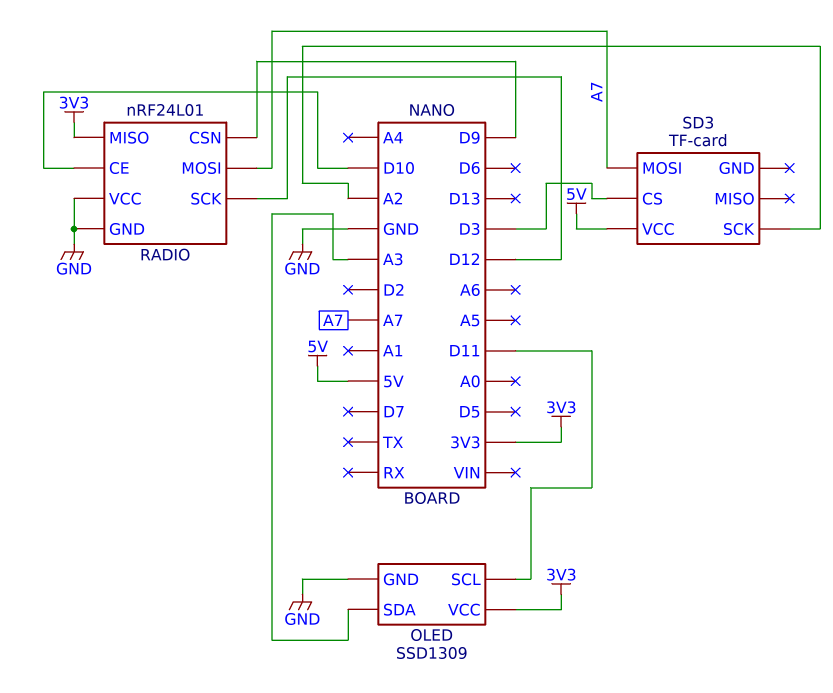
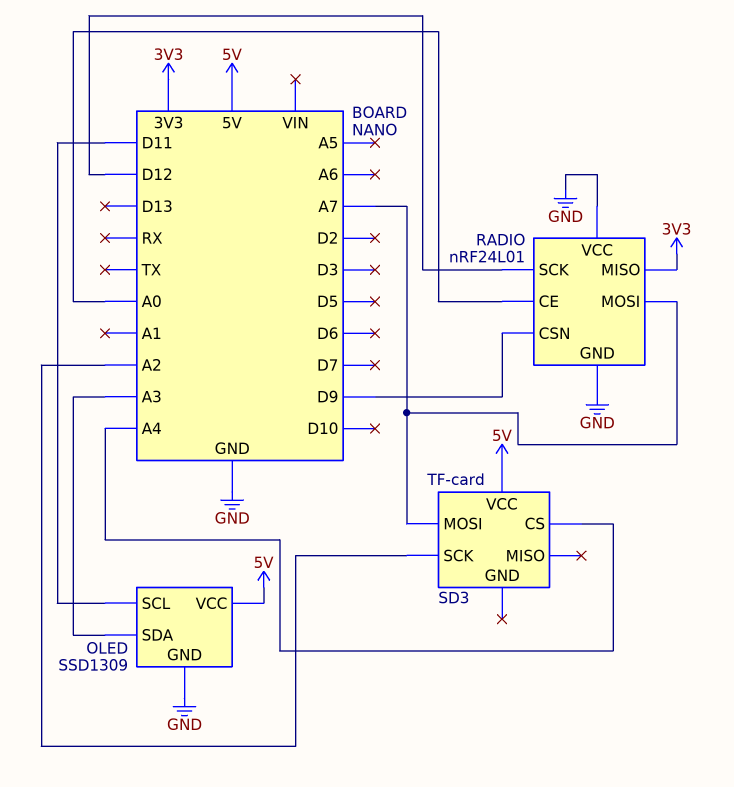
OLED pin VCC: 3V3 -> 5V
RADIO pin CE: D10 -> A0
SD3 pin CS: D3 -> A4

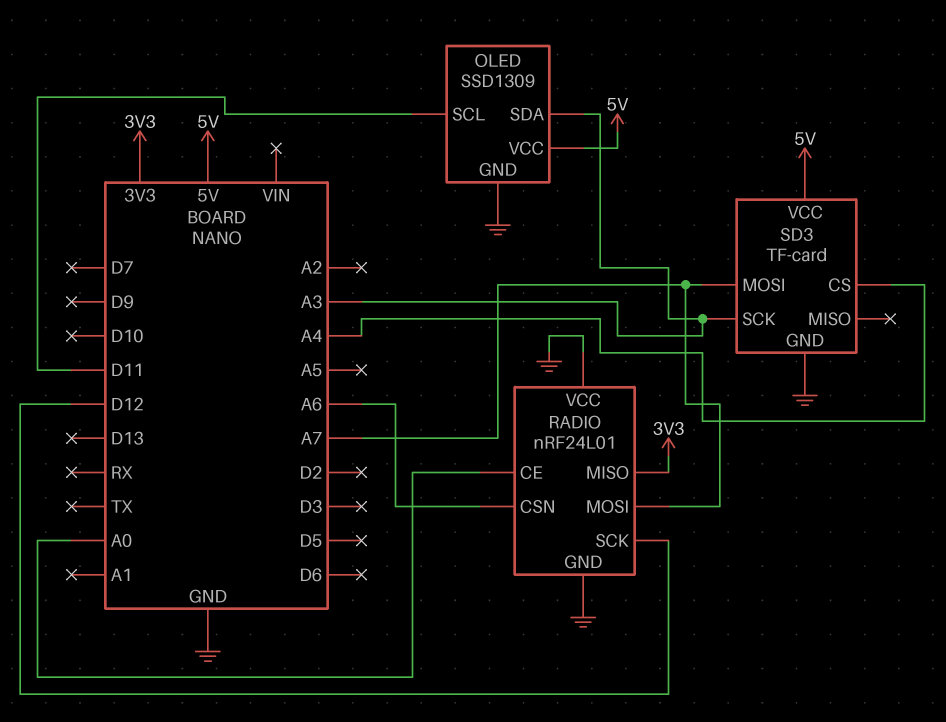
RADIO pin CSN: D9 -> A6
SD3 pin GND: none -> GND
SD3 pin SCK: A2 -> A3

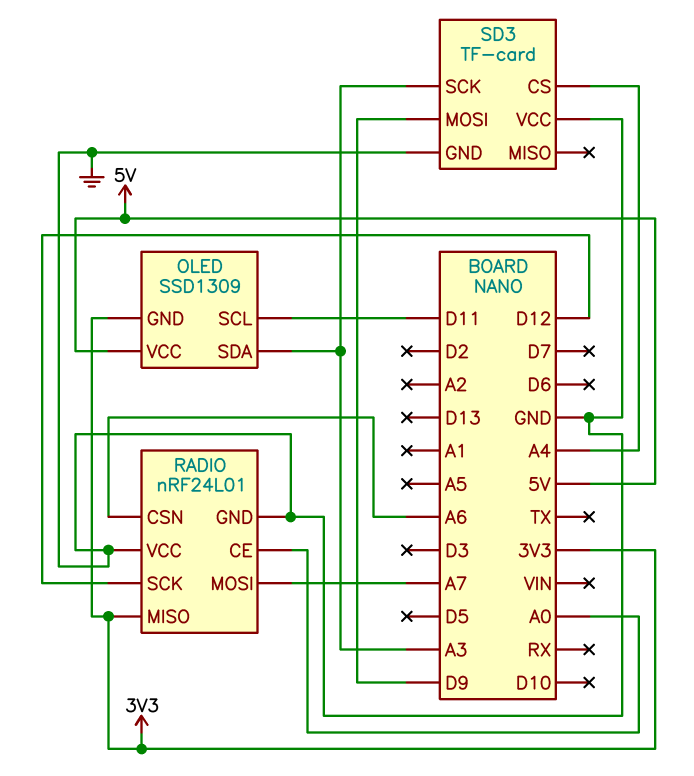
OLED pin GND: GND -> 3V3
SD3 pin MOSI: A7 -> D9
SD3 pin VCC: 5V -> GND

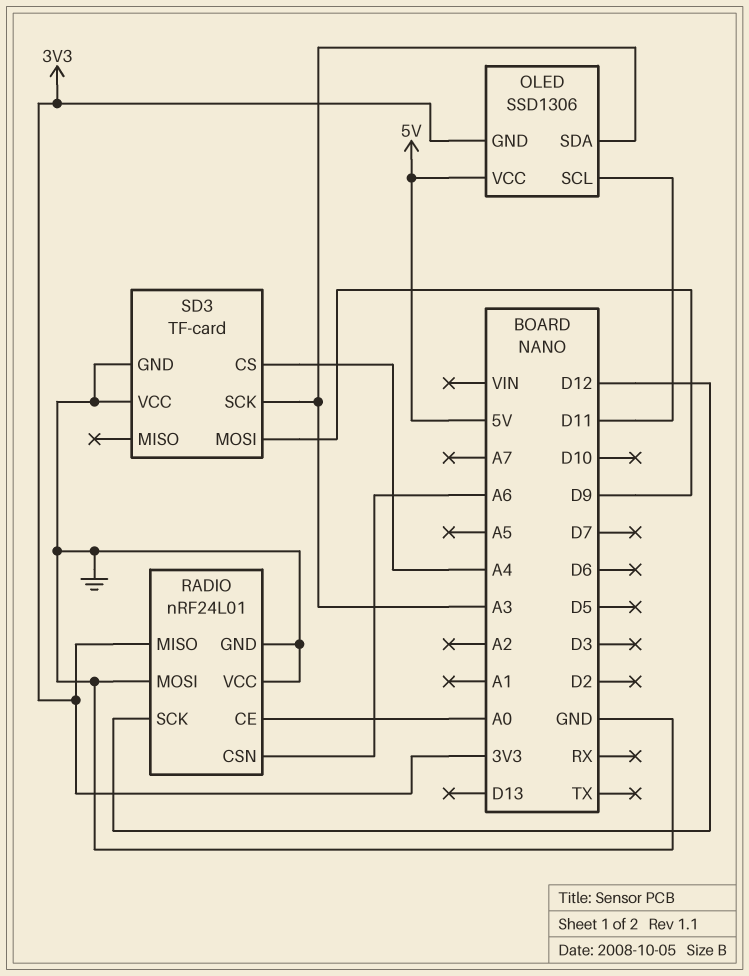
OLED: SSD1309 -> SSD1306
RADIO pin MOSI: A7 -> GND

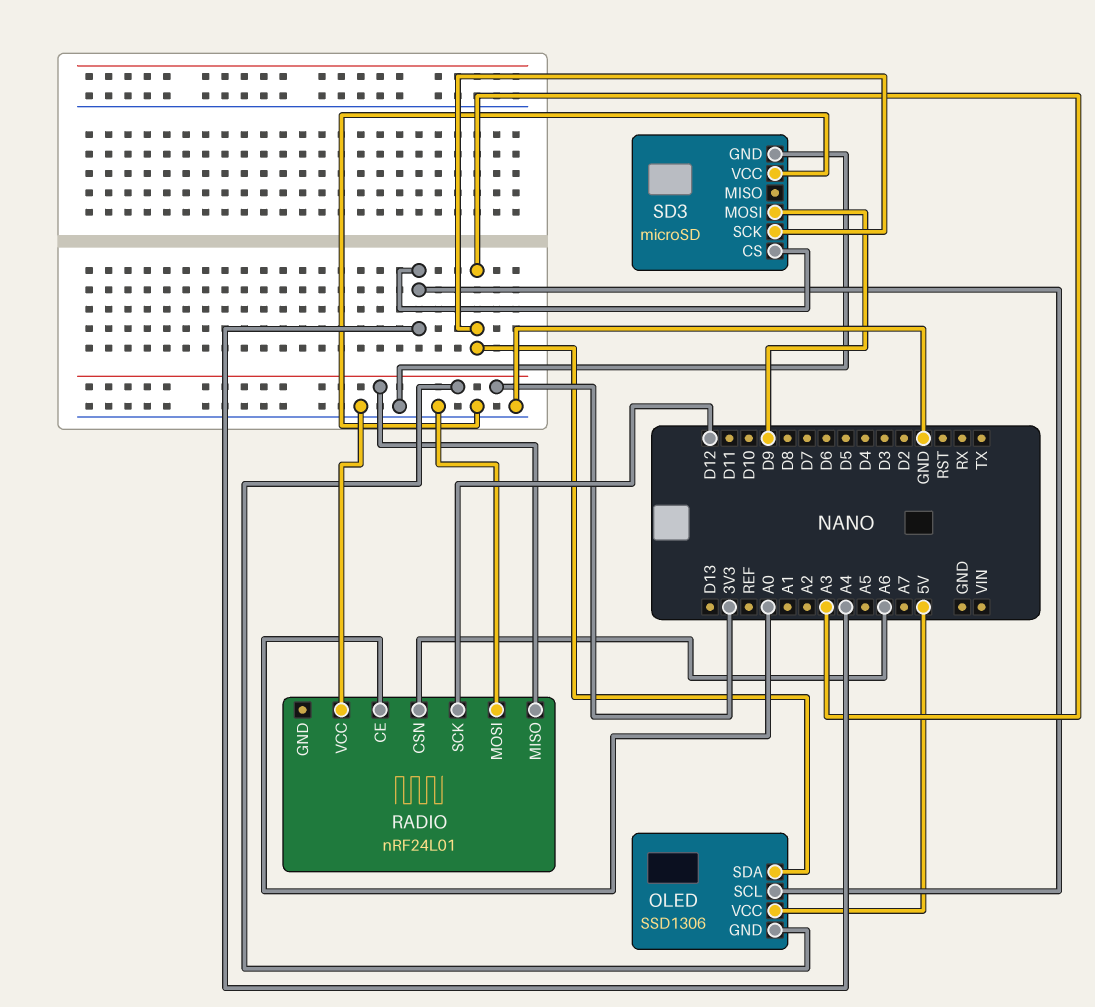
OLED pin SCL: D11 -> A4
RADIO pin GND: GND -> none
SD3: TF-card -> microSD

